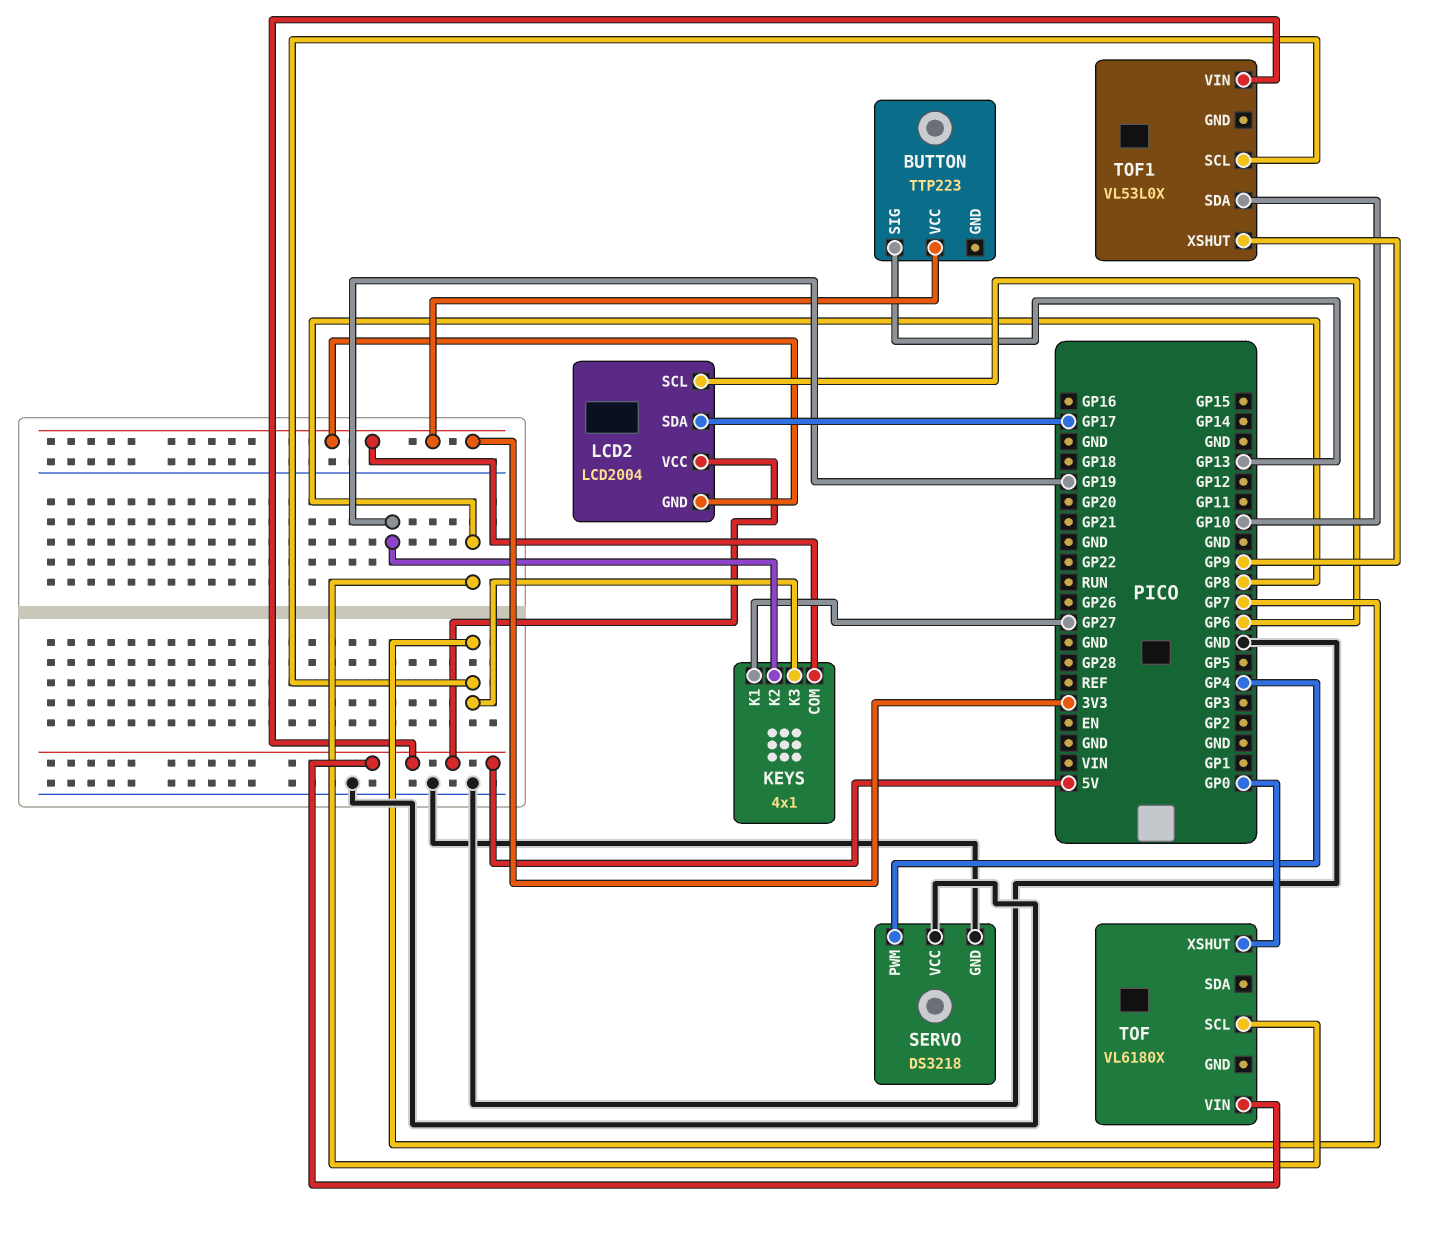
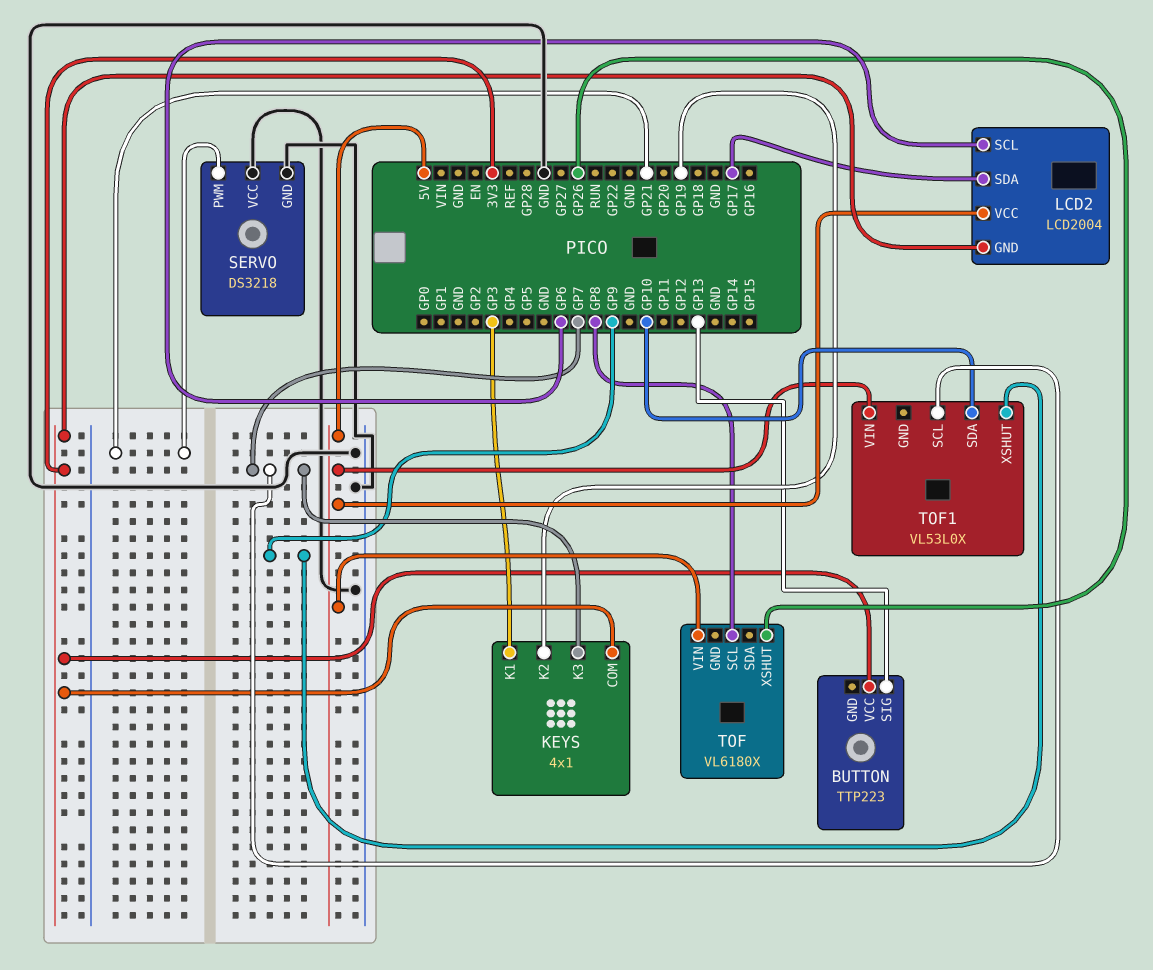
KEYS pin K1: GP27 -> GP3
SERVO pin PWM: GP4 -> GP21
TOF pin XSHUT: GP0 -> GP26

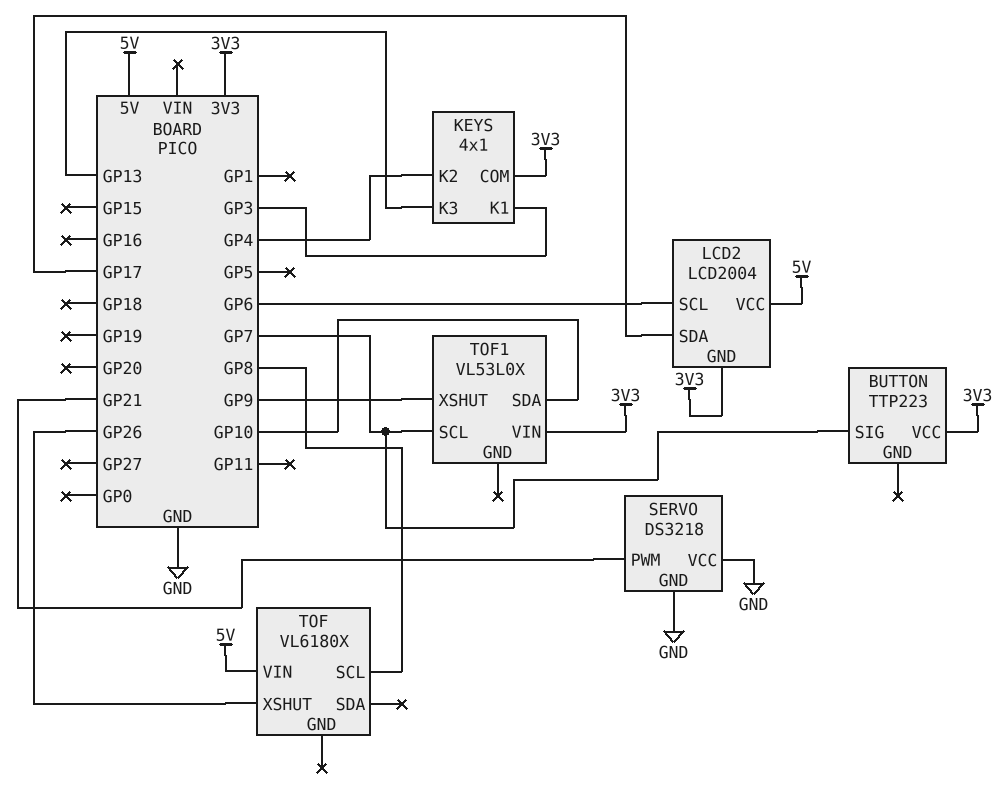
BUTTON pin SIG: GP13 -> GP7
KEYS pin K2: GP19 -> GP4
KEYS pin K3: GP7 -> GP13
TOF1 pin VIN: 5V -> 3V3

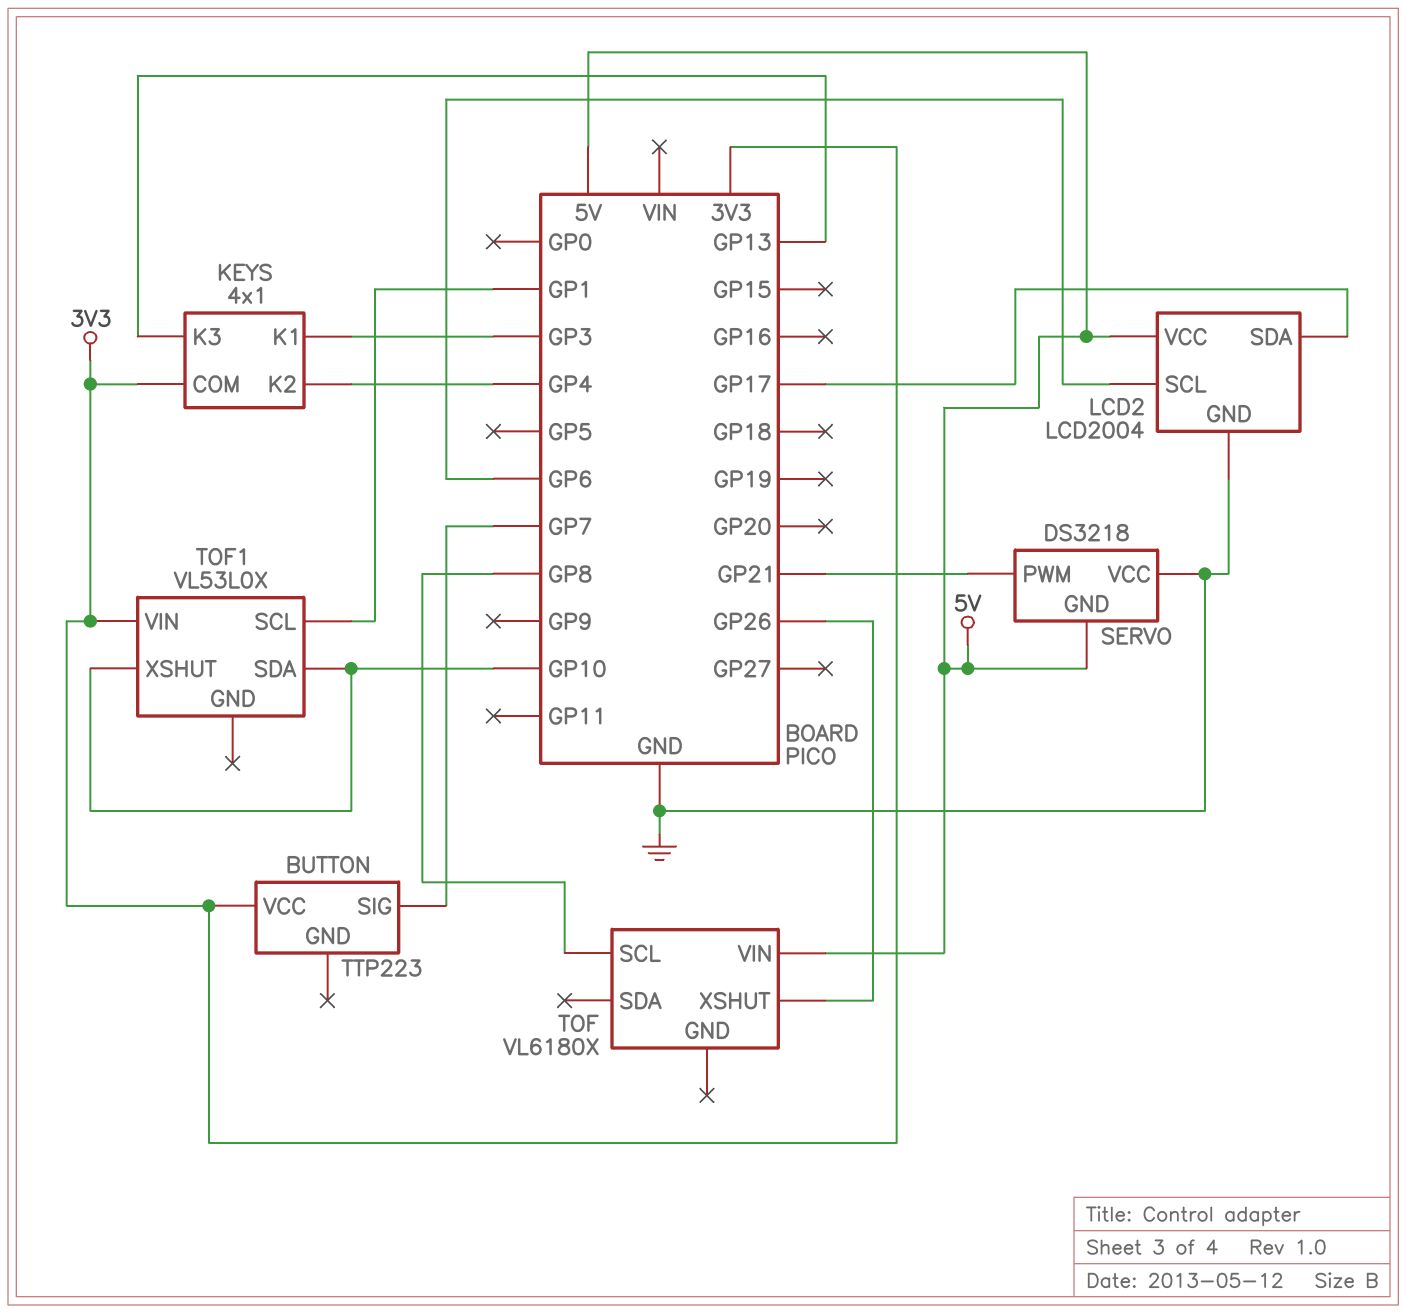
LCD2 pin GND: 3V3 -> GND
SERVO pin GND: GND -> 5V
TOF1 pin SCL: GP7 -> GP1
TOF1 pin XSHUT: GP9 -> GP10

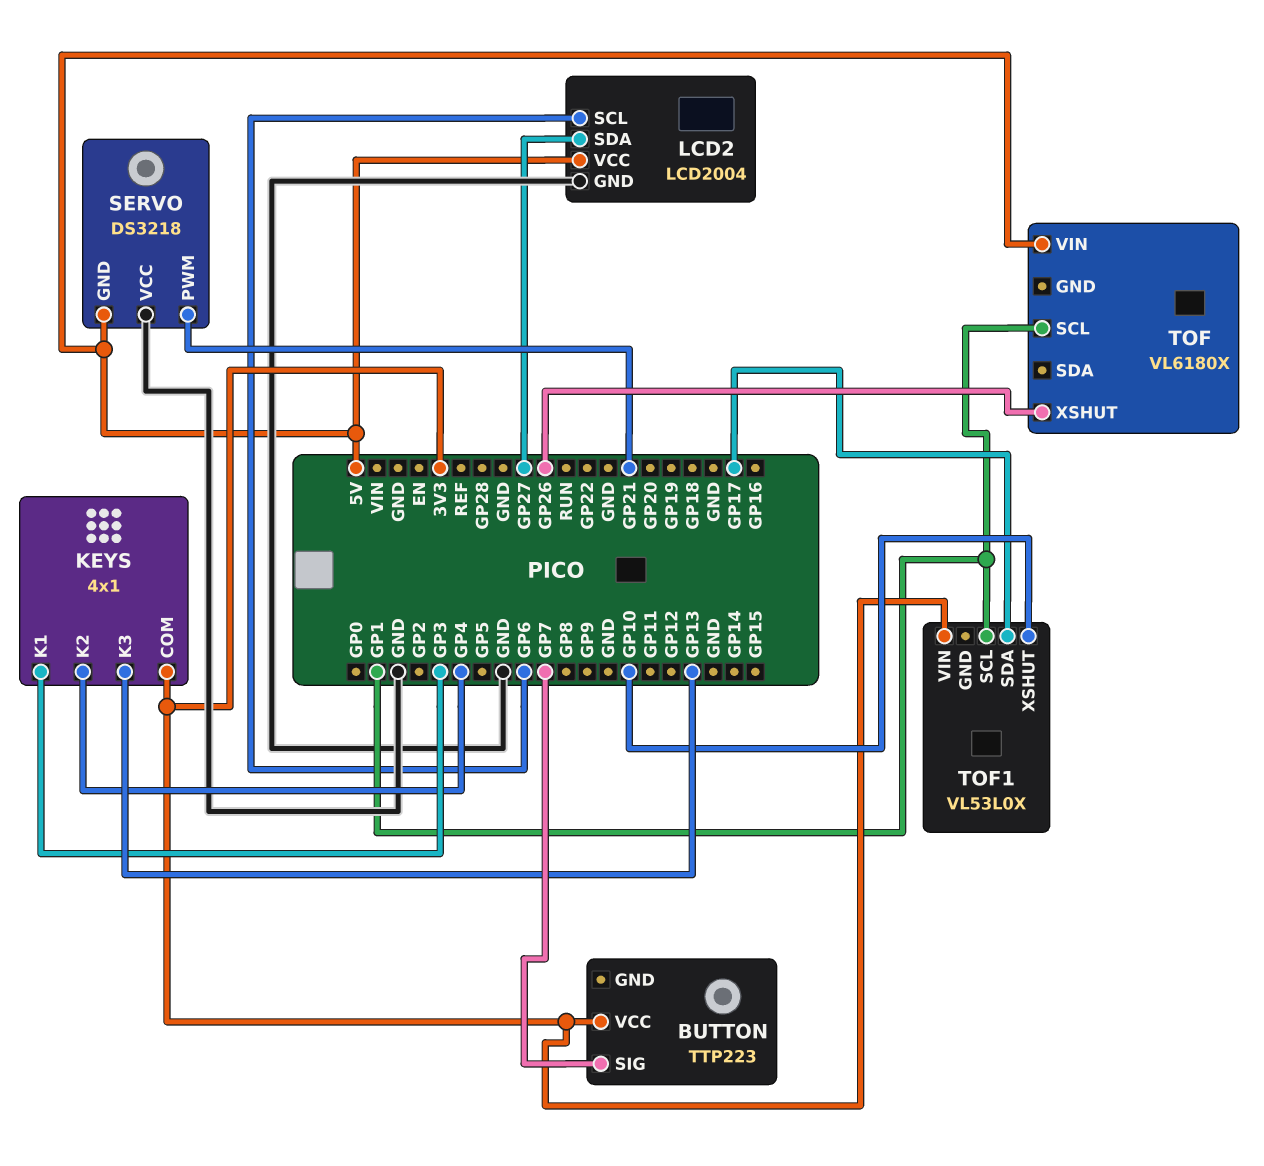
LCD2 pin SDA: GP17 -> GP27
TOF pin SCL: GP8 -> GP1
TOF1 pin SDA: GP10 -> GP17

